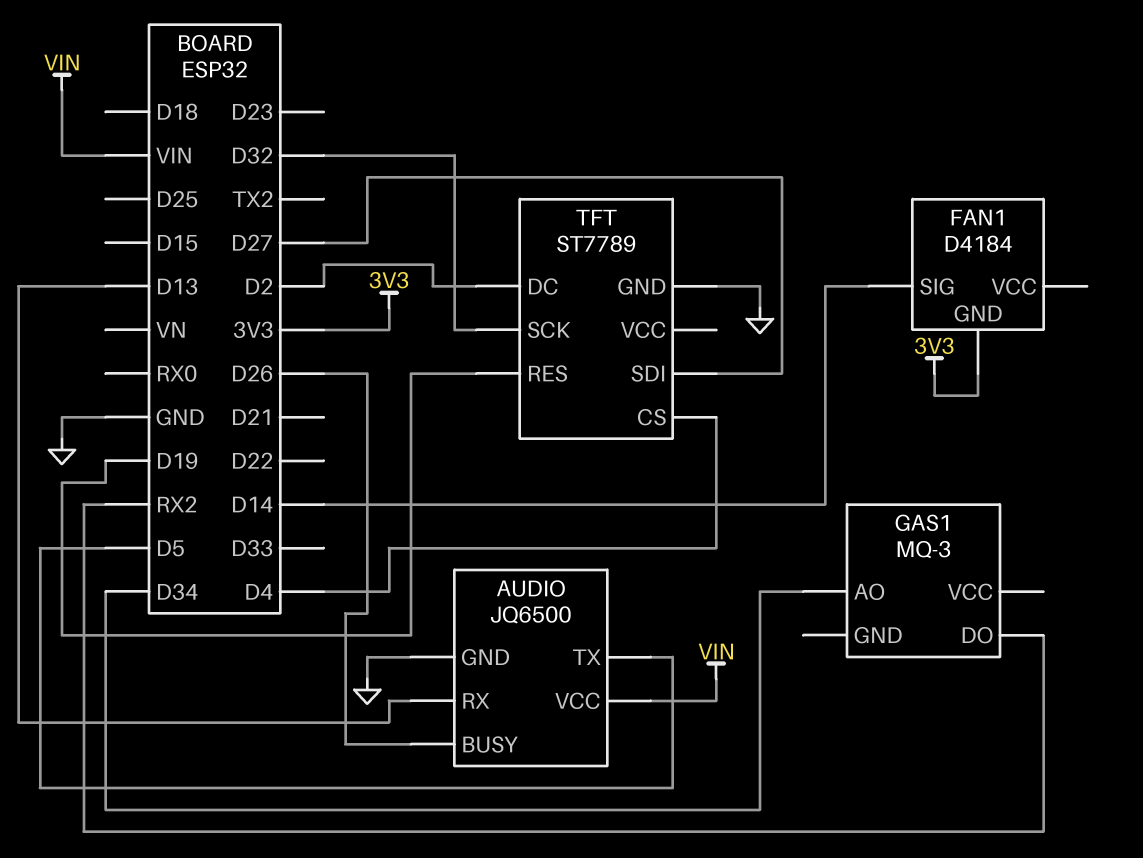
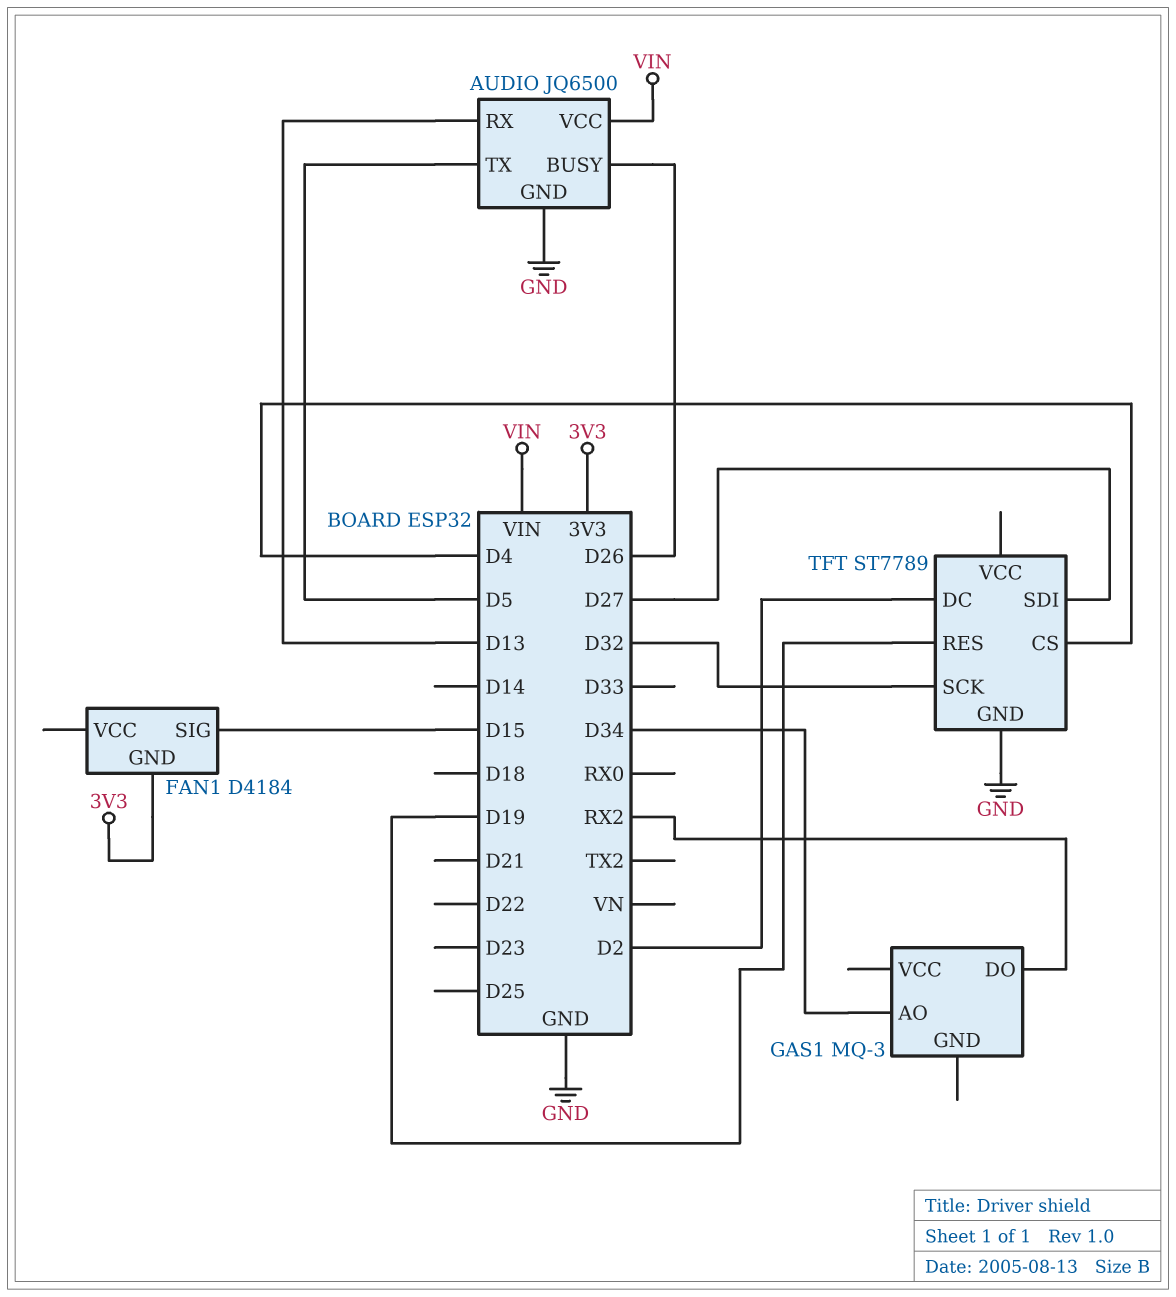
FAN1 pin SIG: D14 -> D15

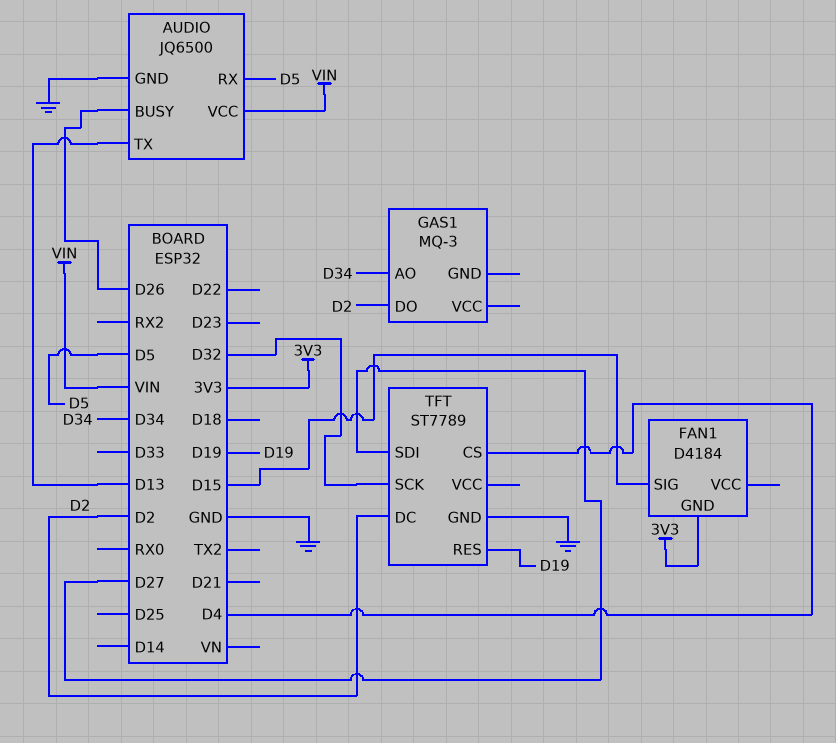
AUDIO pin RX: D13 -> D5
AUDIO pin TX: D5 -> D13
GAS1 pin DO: RX2 -> D2

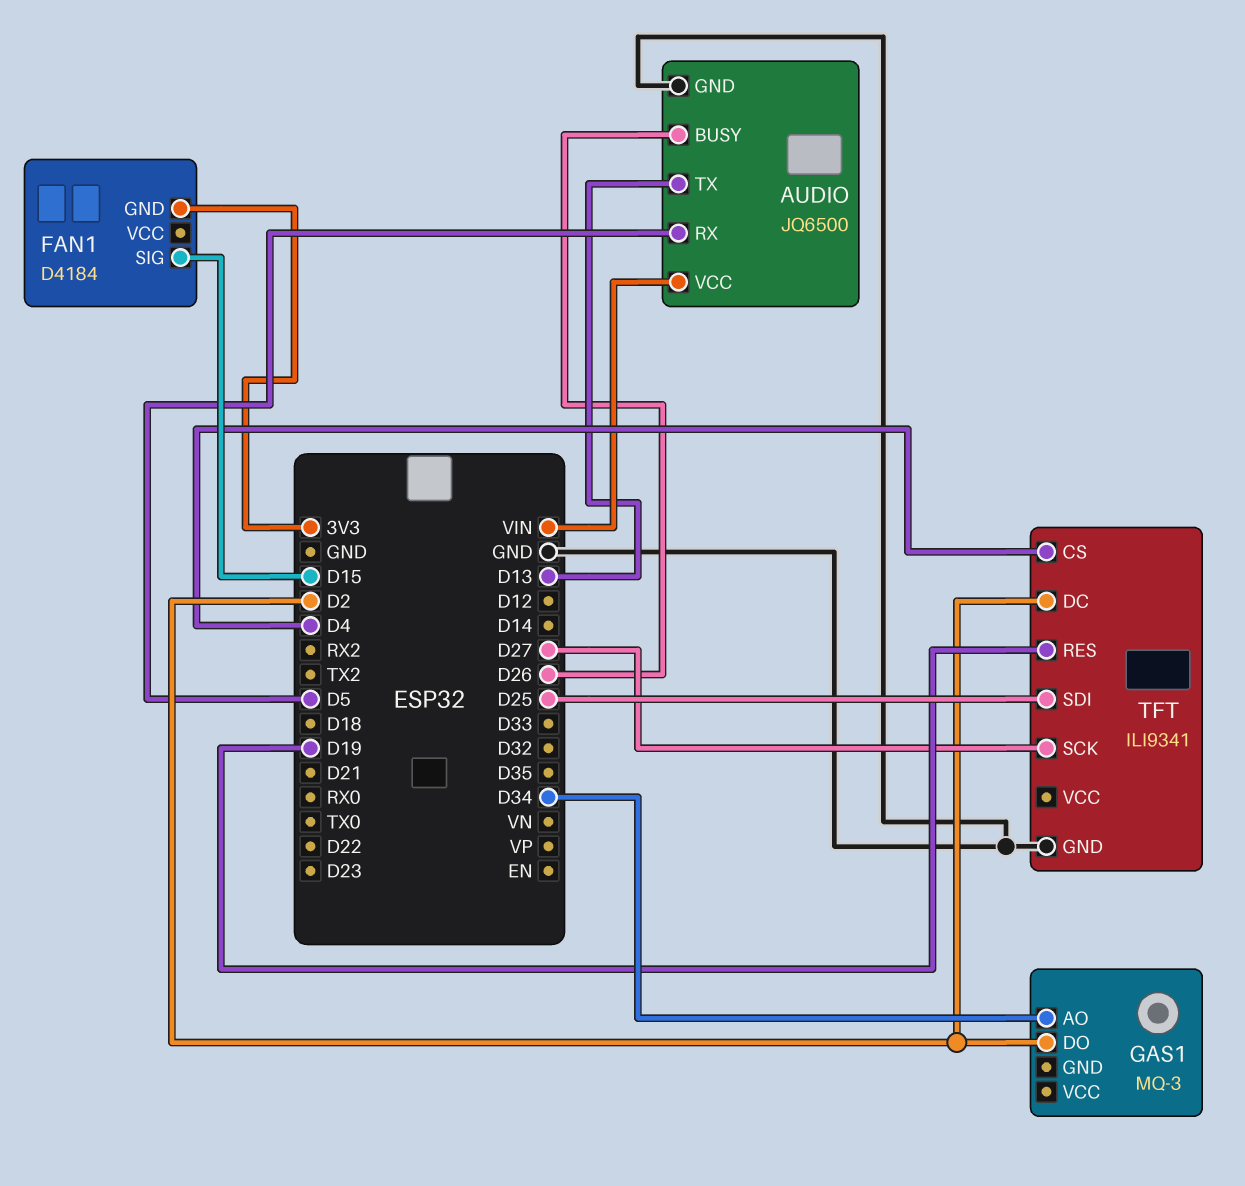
TFT: ST7789 -> ILI9341
TFT pin SCK: D32 -> D27
TFT pin SDI: D27 -> D25

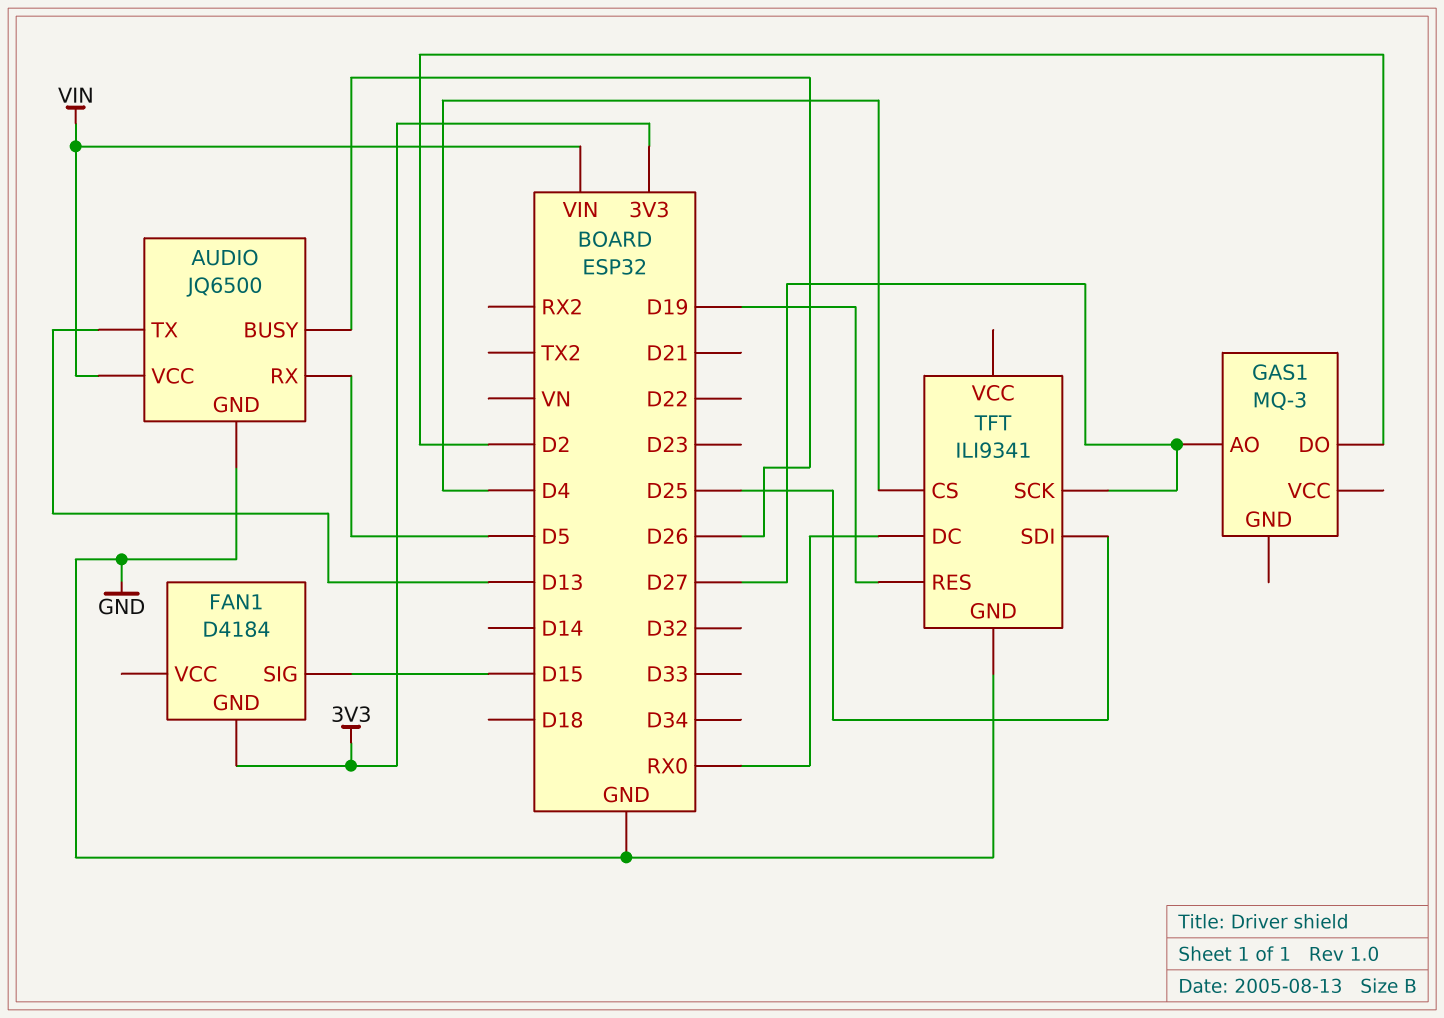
GAS1 pin AO: D34 -> D27
TFT pin DC: D2 -> RX0

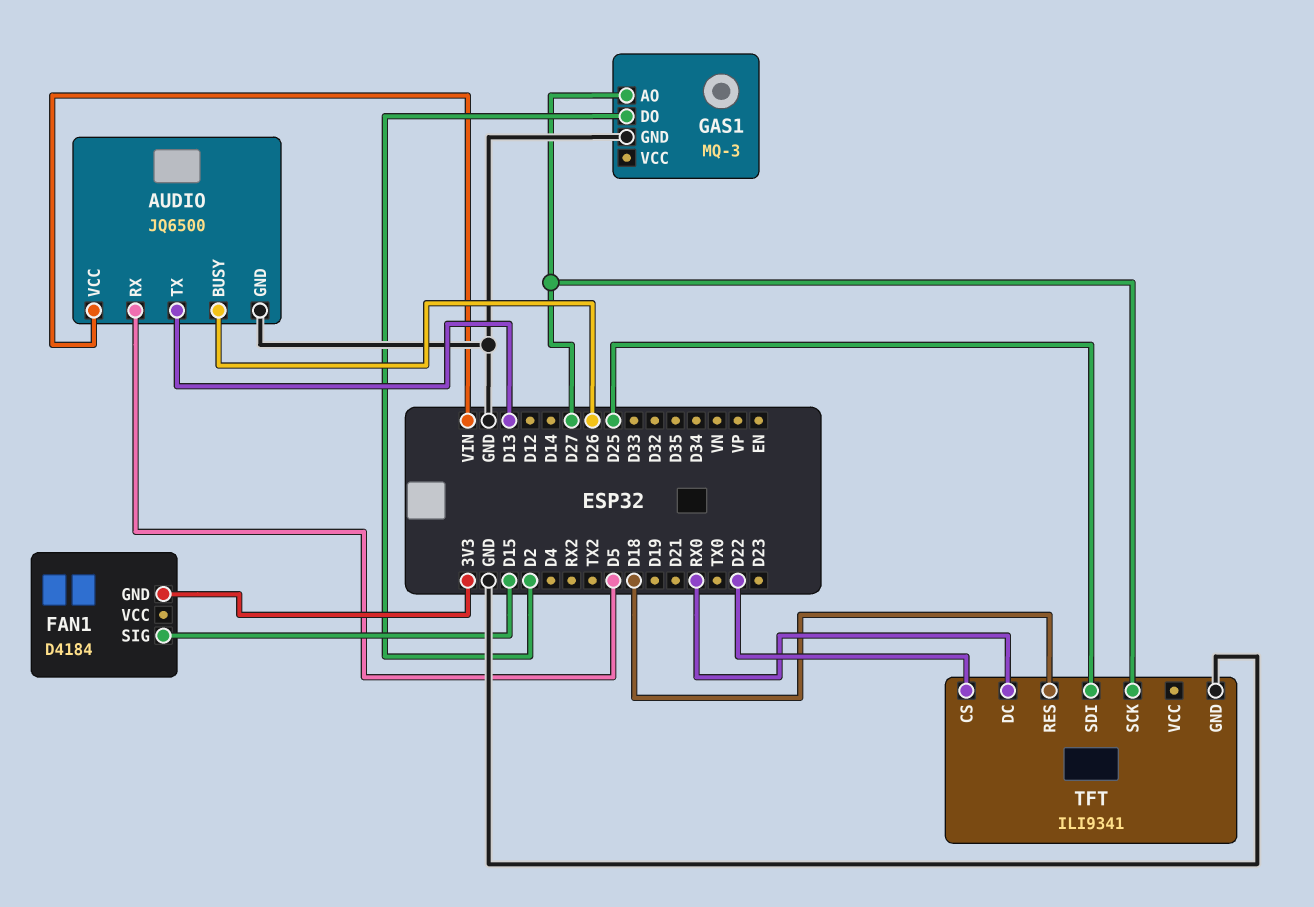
GAS1 pin GND: none -> GND
TFT pin CS: D4 -> D22
TFT pin RES: D19 -> D18

